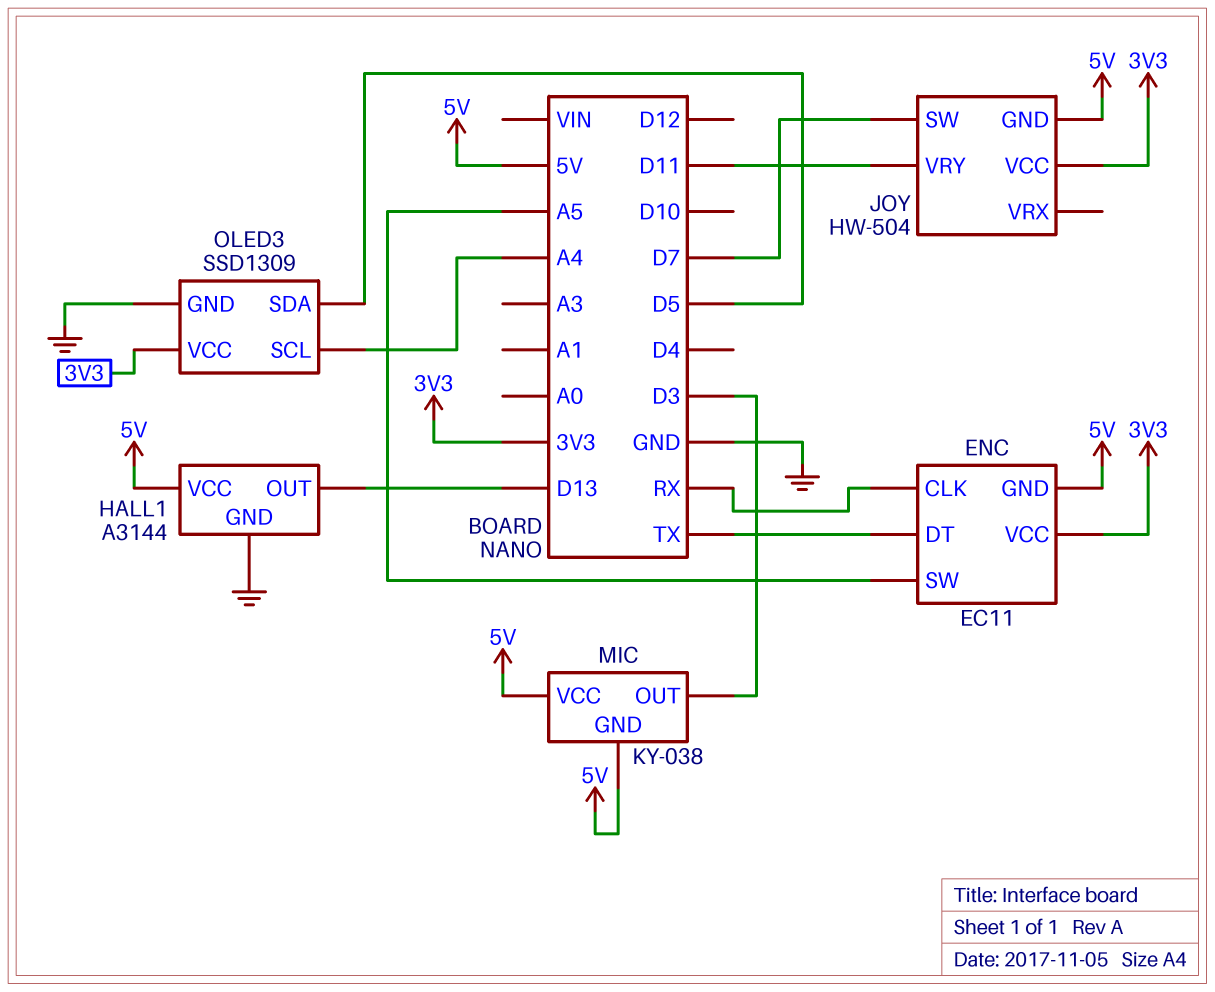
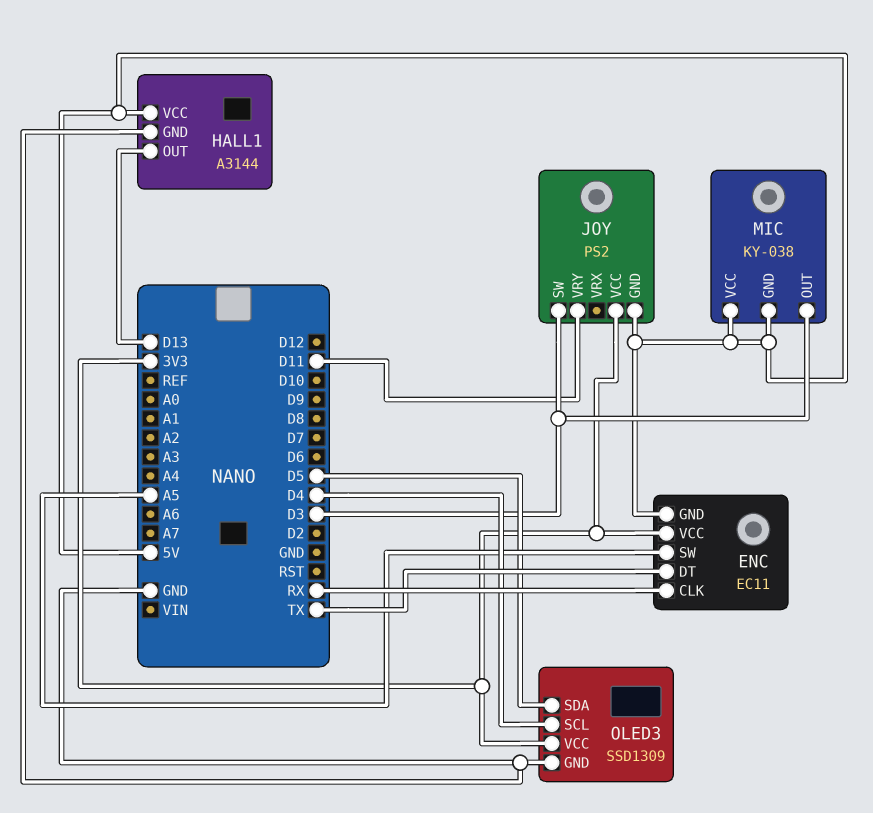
JOY: HW-504 -> PS2
JOY pin SW: D7 -> D3
OLED3 pin SCL: A4 -> D4

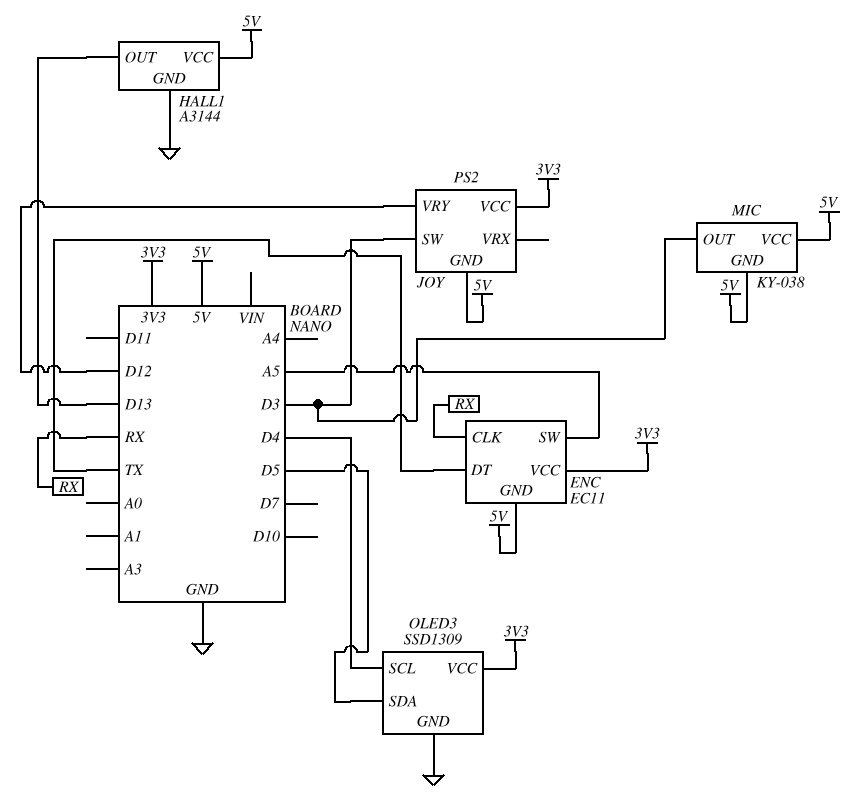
JOY pin VRY: D11 -> D12

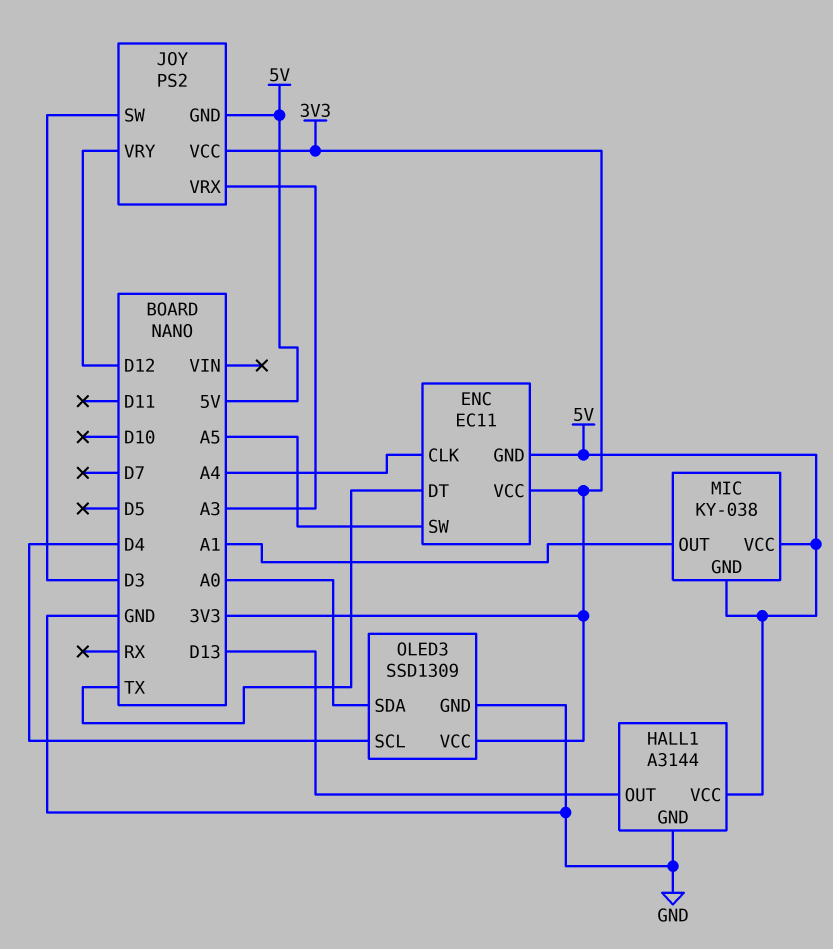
ENC pin CLK: RX -> A4
JOY pin VRX: none -> A3
MIC pin OUT: D3 -> A1
OLED3 pin SDA: D5 -> A0

